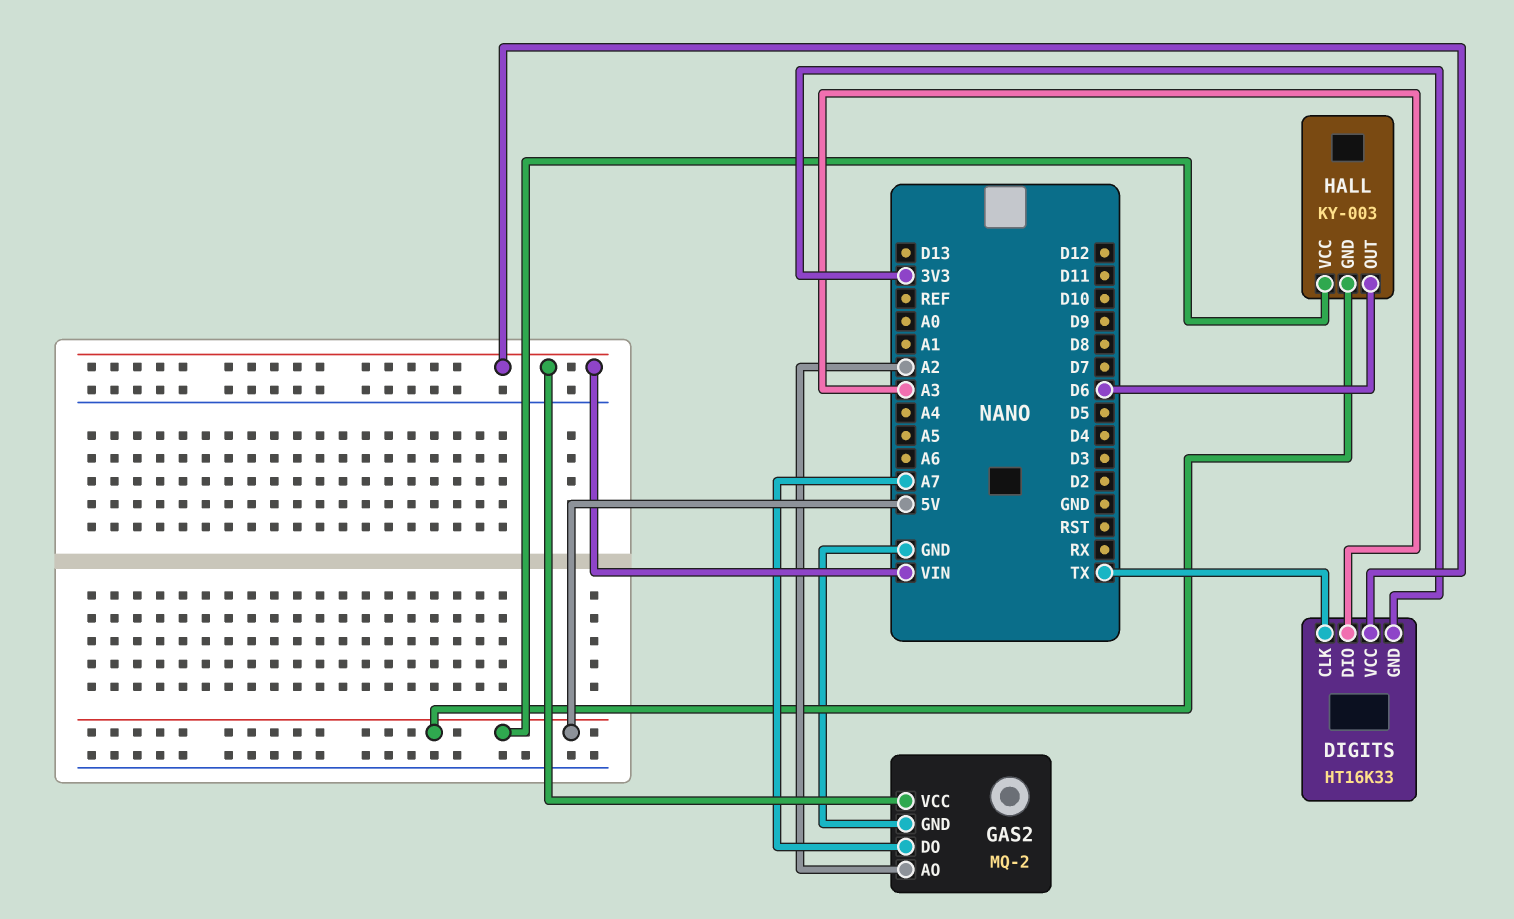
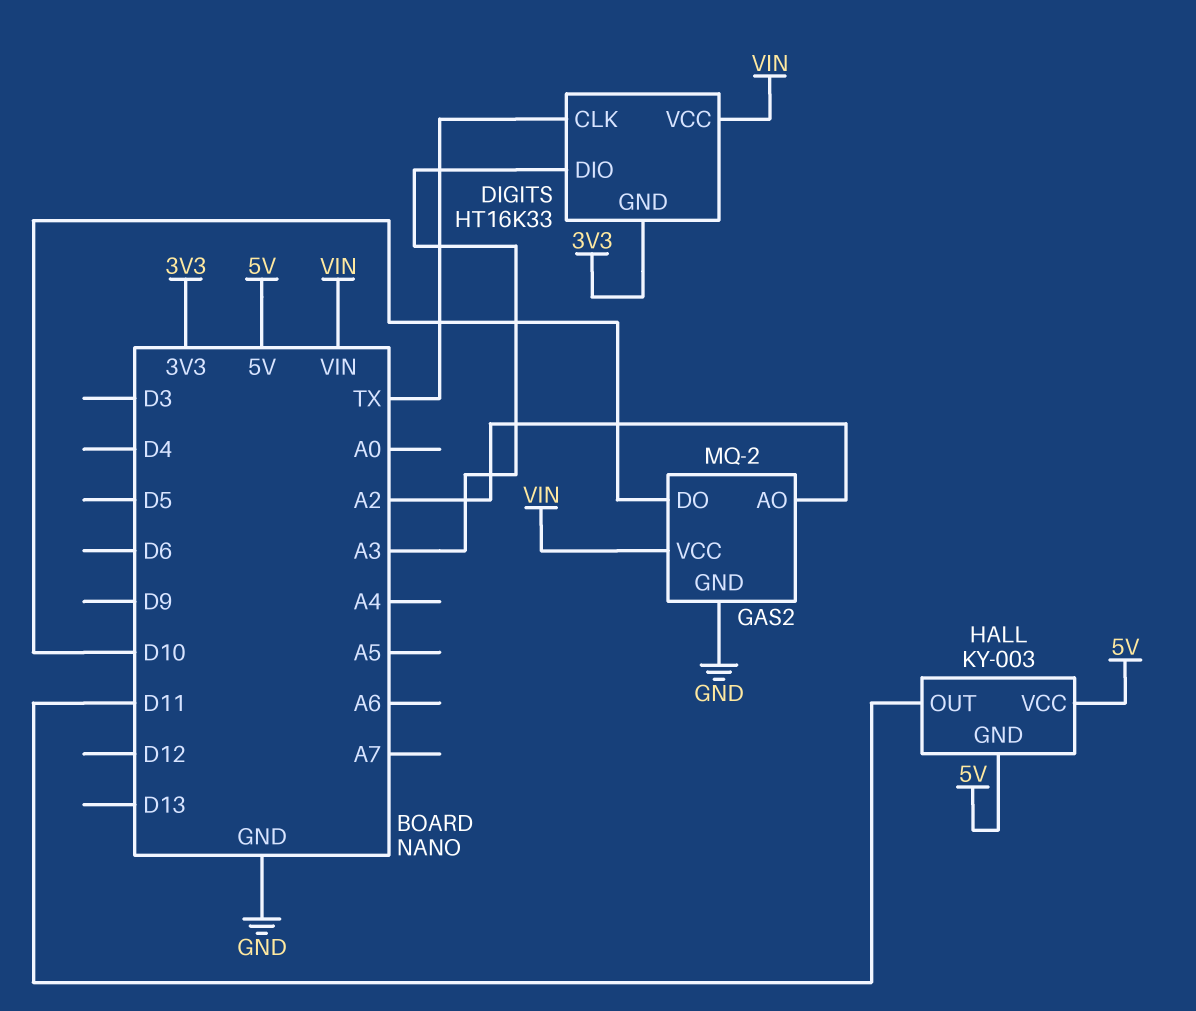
GAS2 pin DO: A7 -> D10
HALL pin OUT: D6 -> D11

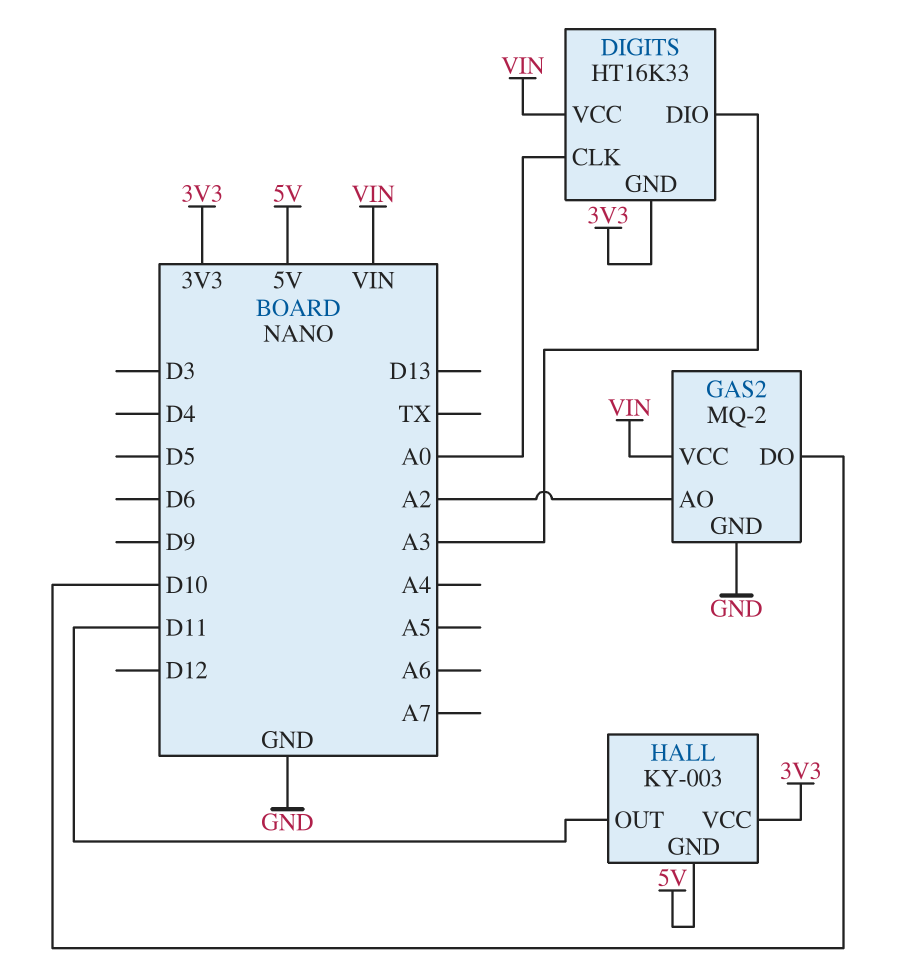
DIGITS pin CLK: TX -> A0
HALL pin VCC: 5V -> 3V3

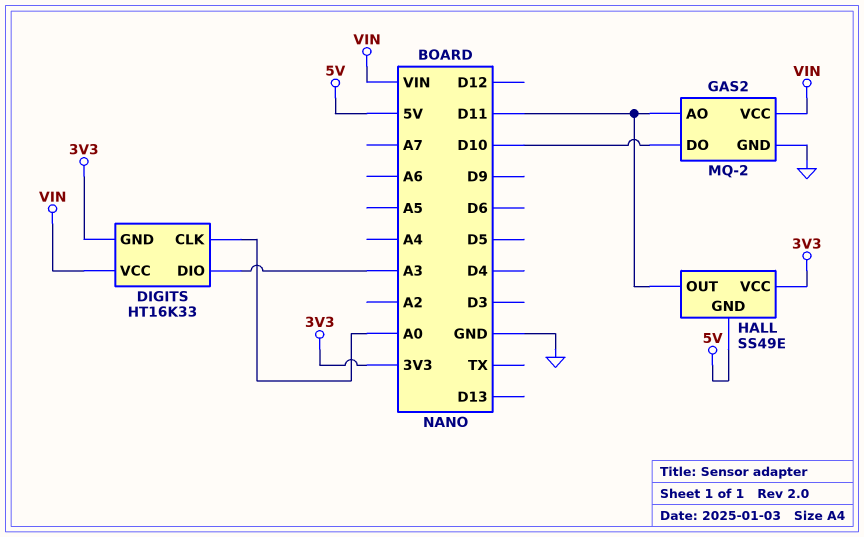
GAS2 pin AO: A2 -> D11
HALL: KY-003 -> SS49E

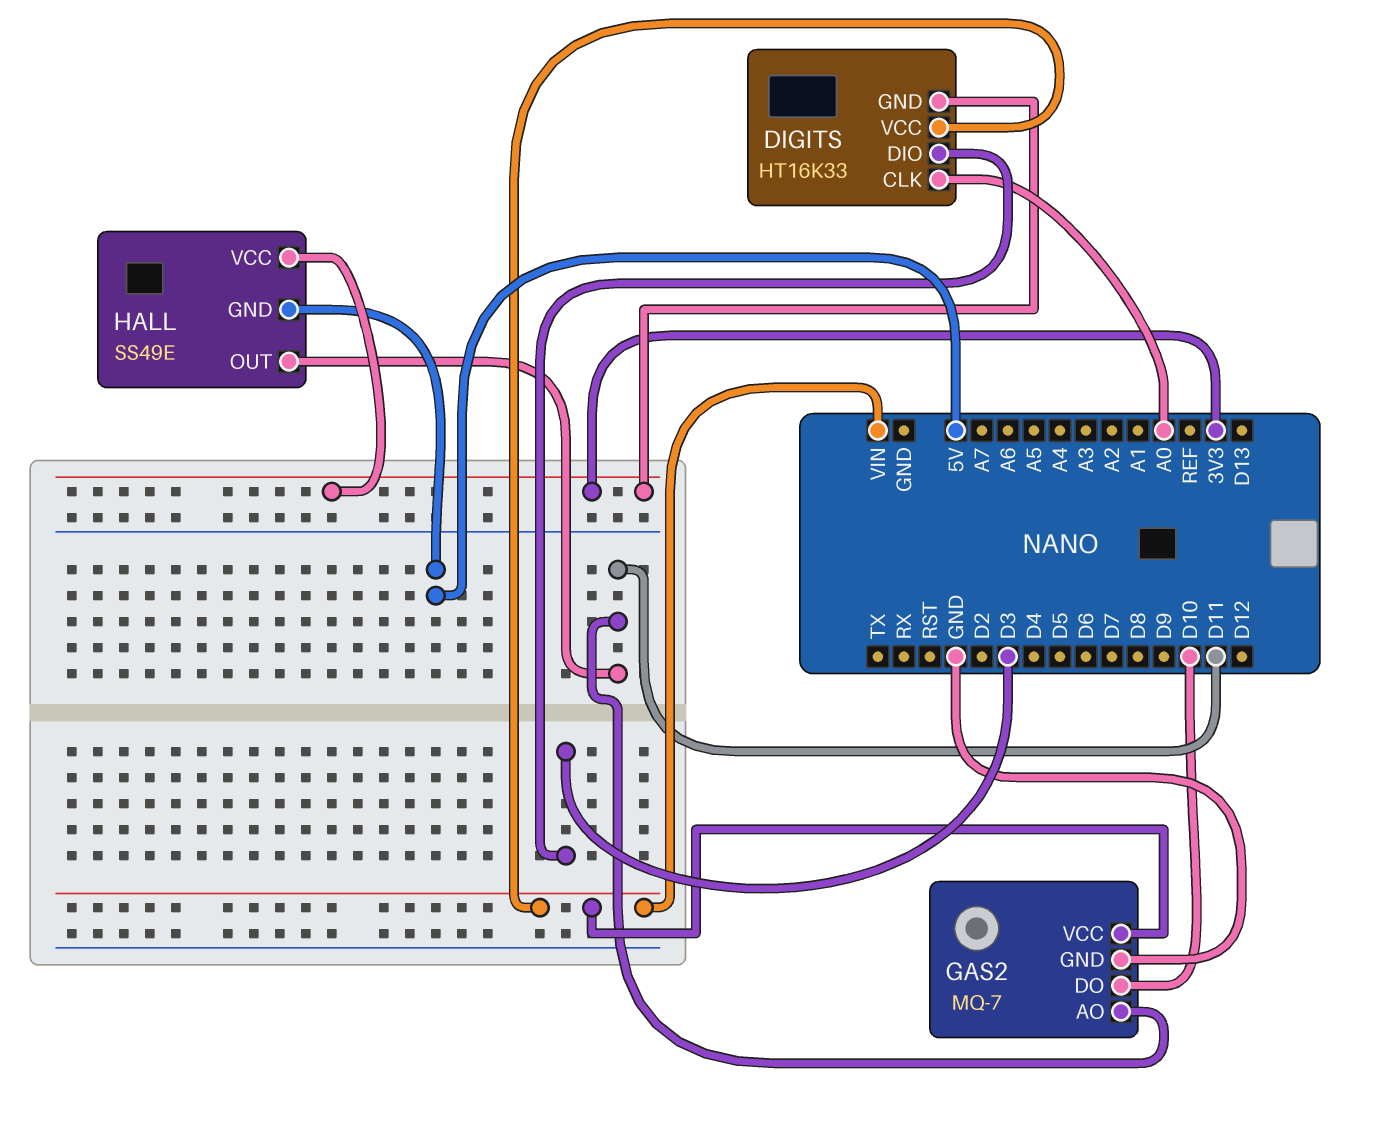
DIGITS pin DIO: A3 -> D3
GAS2: MQ-2 -> MQ-7

